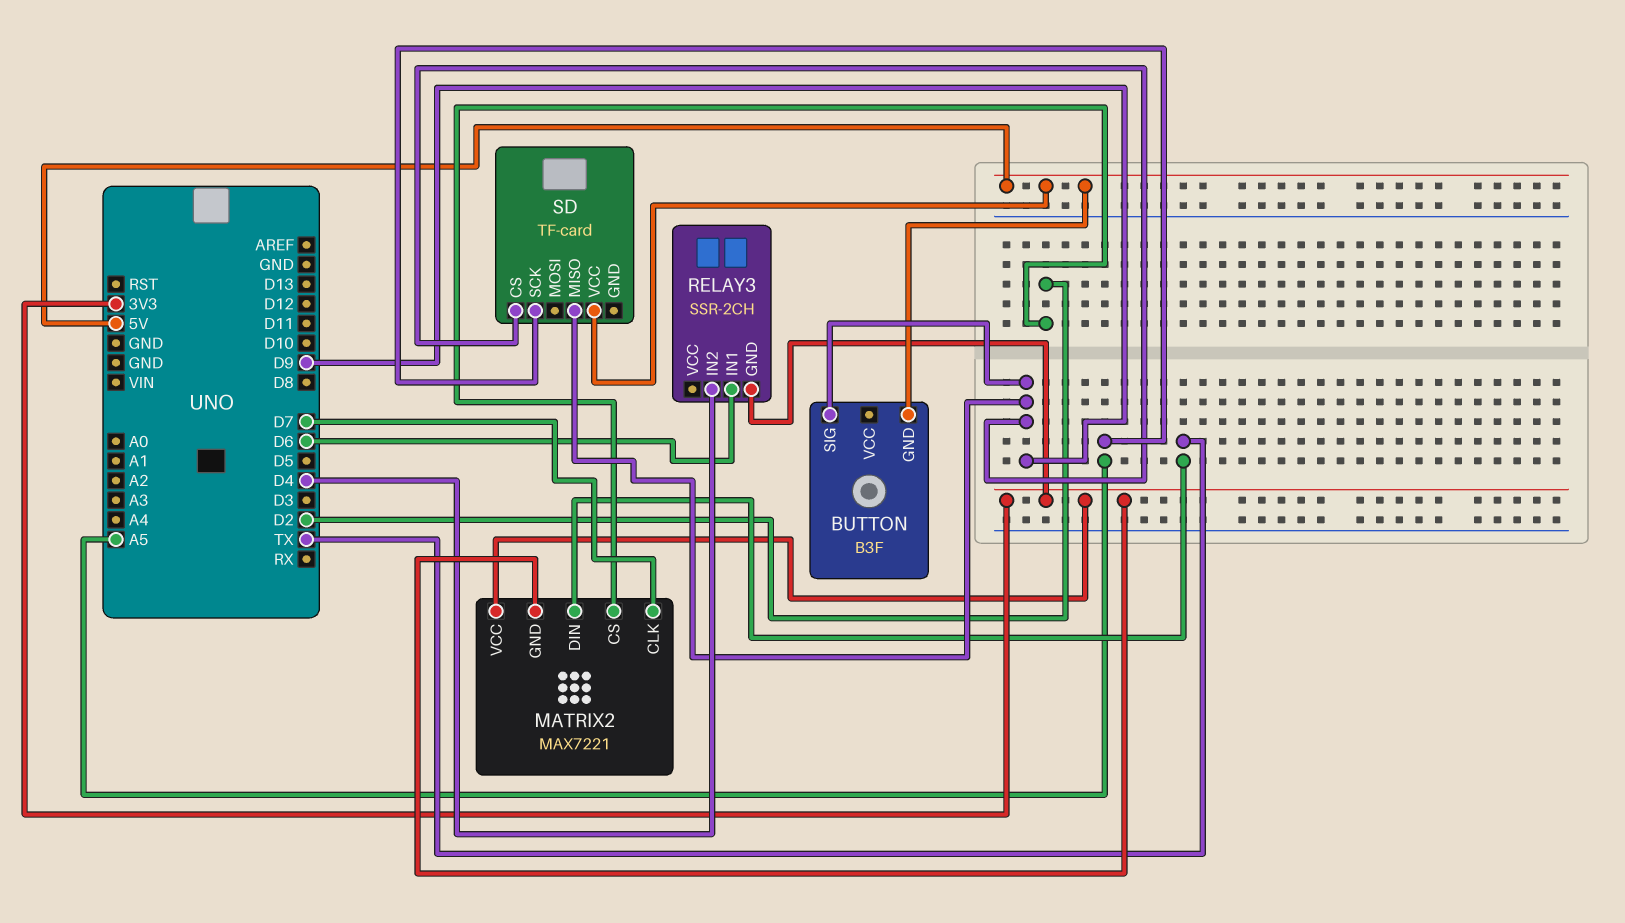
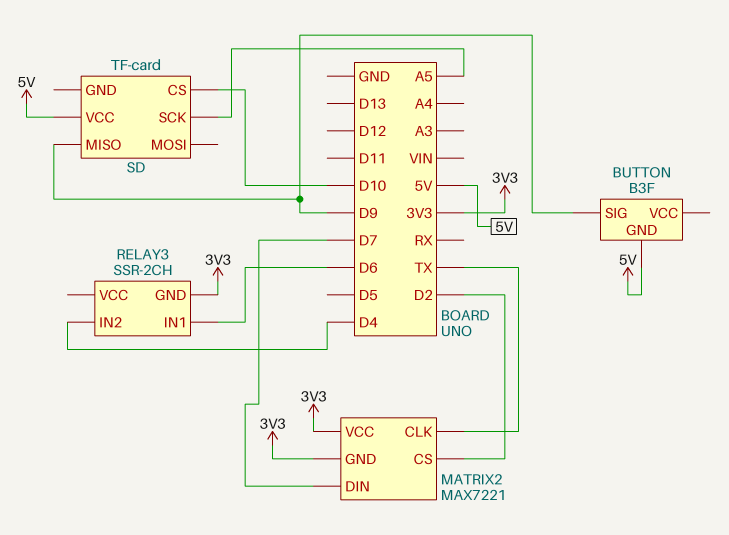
MATRIX2 pin CLK: D7 -> TX
MATRIX2 pin DIN: TX -> D7
SD pin CS: D9 -> D10

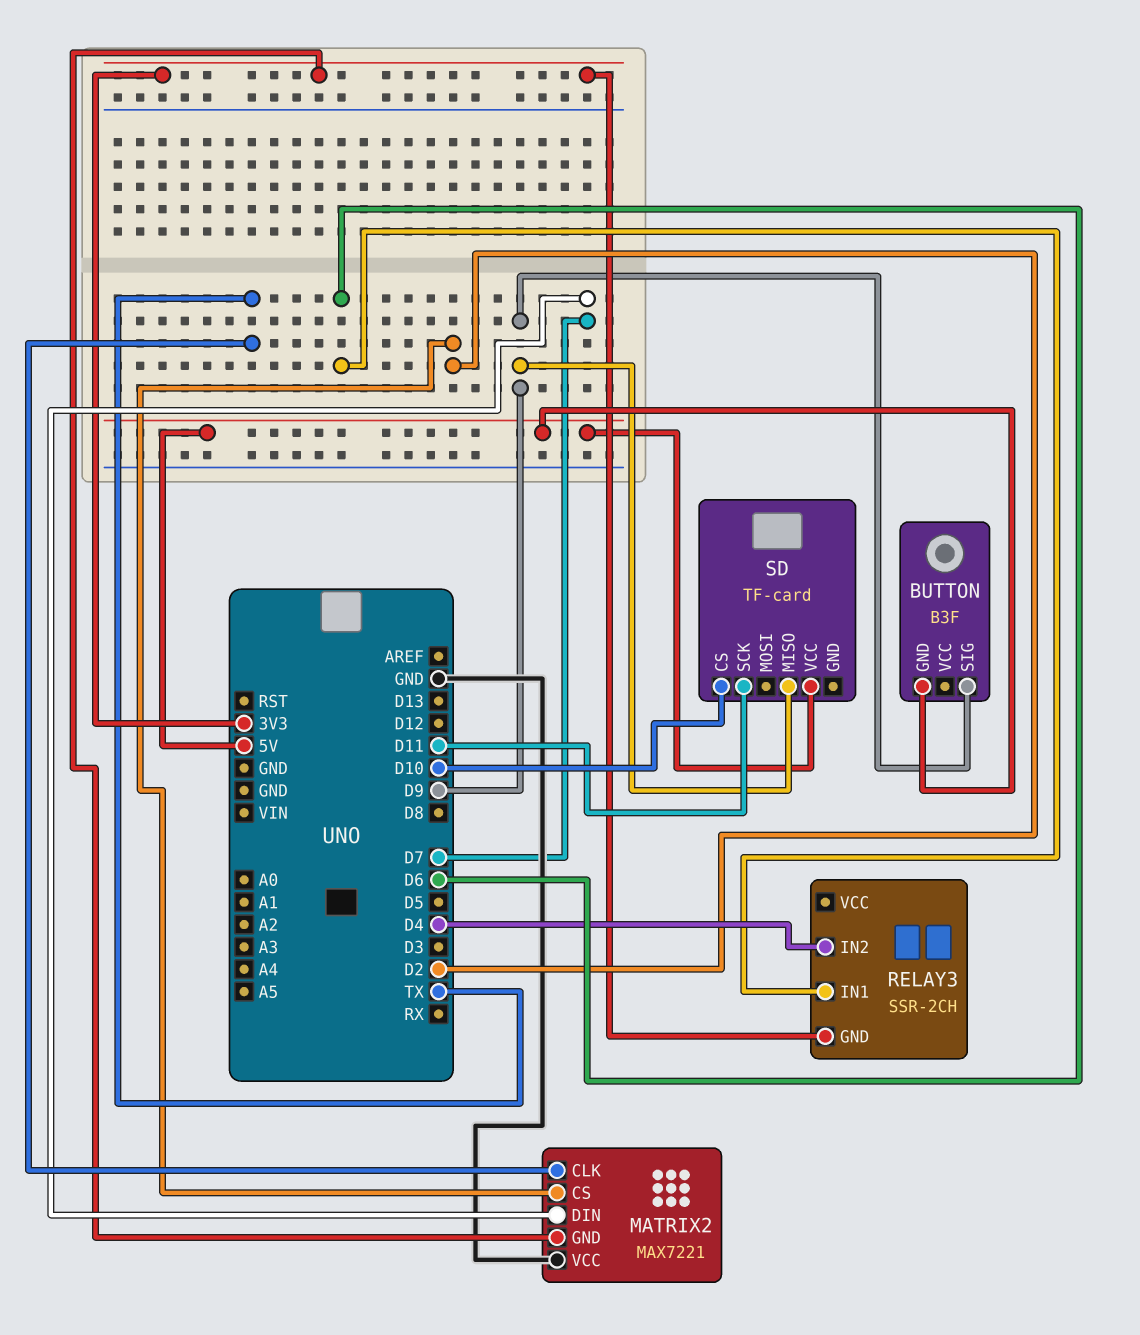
MATRIX2 pin VCC: 3V3 -> GND
SD pin SCK: A5 -> D11

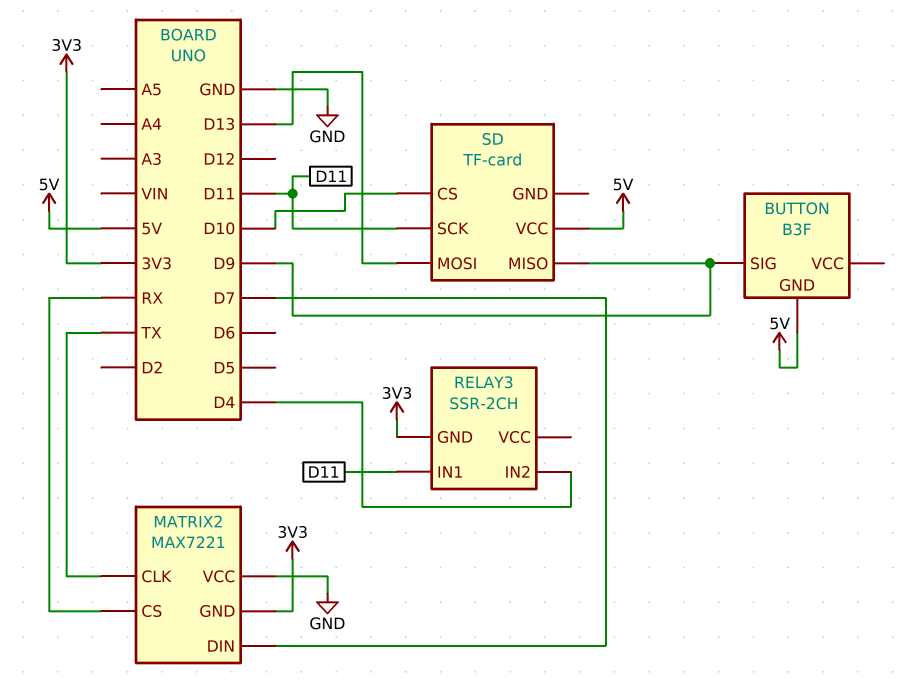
MATRIX2 pin CS: D2 -> RX
RELAY3 pin IN1: D6 -> D11
SD pin MOSI: none -> D13

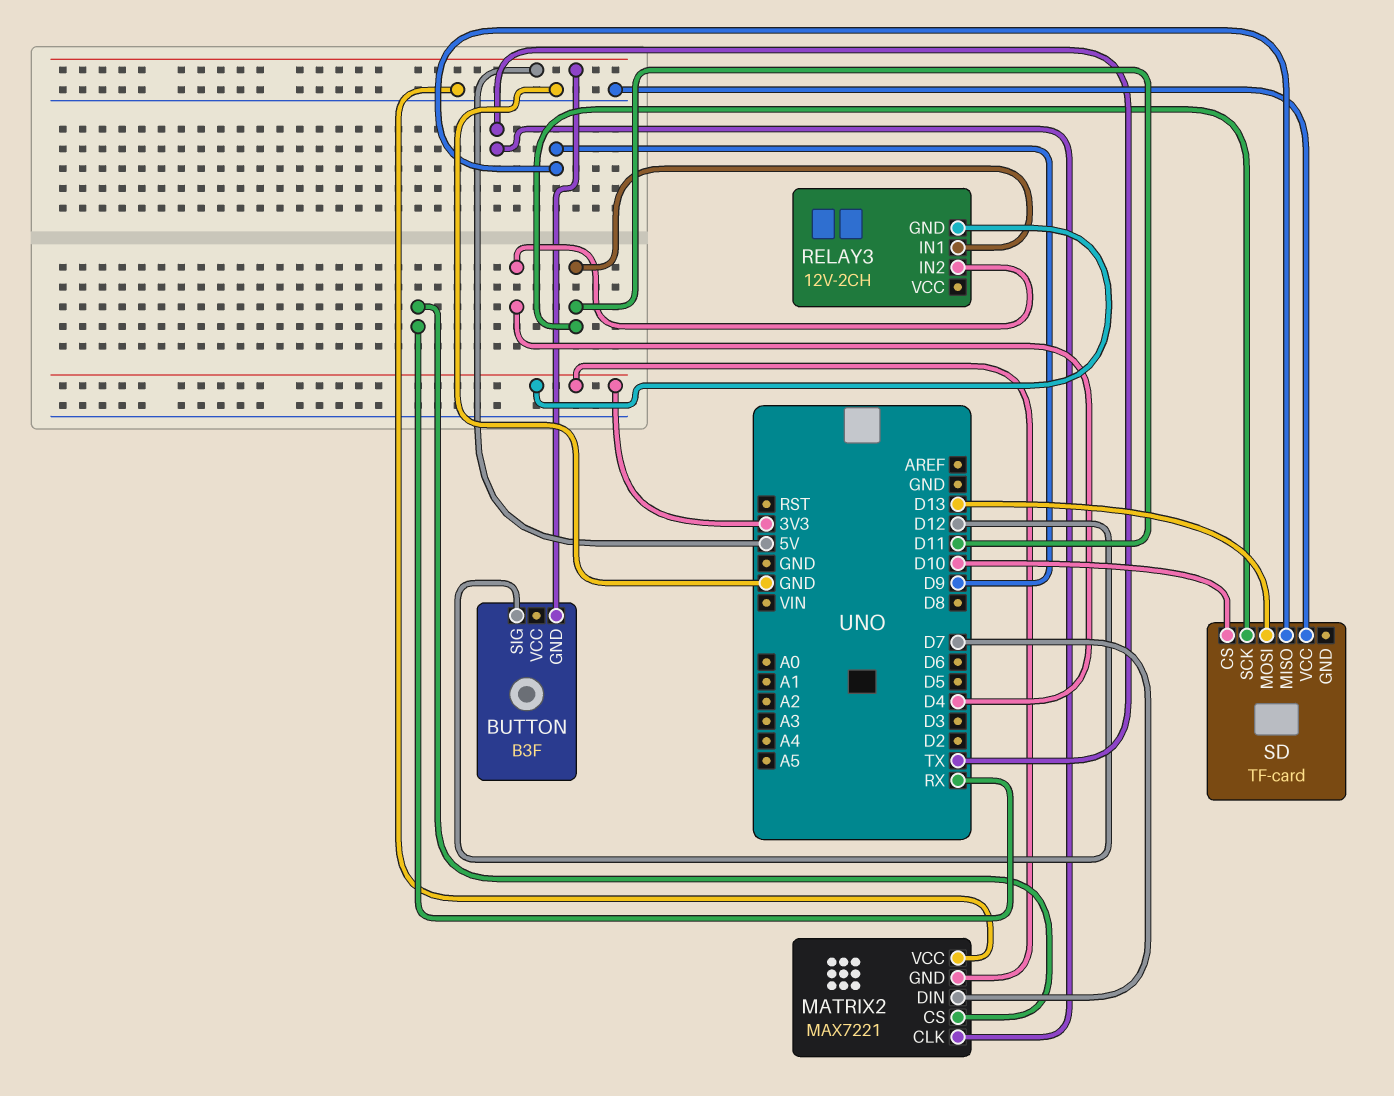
BUTTON pin SIG: D9 -> D12
RELAY3: SSR-2CH -> 12V-2CH
SD pin VCC: 5V -> GND

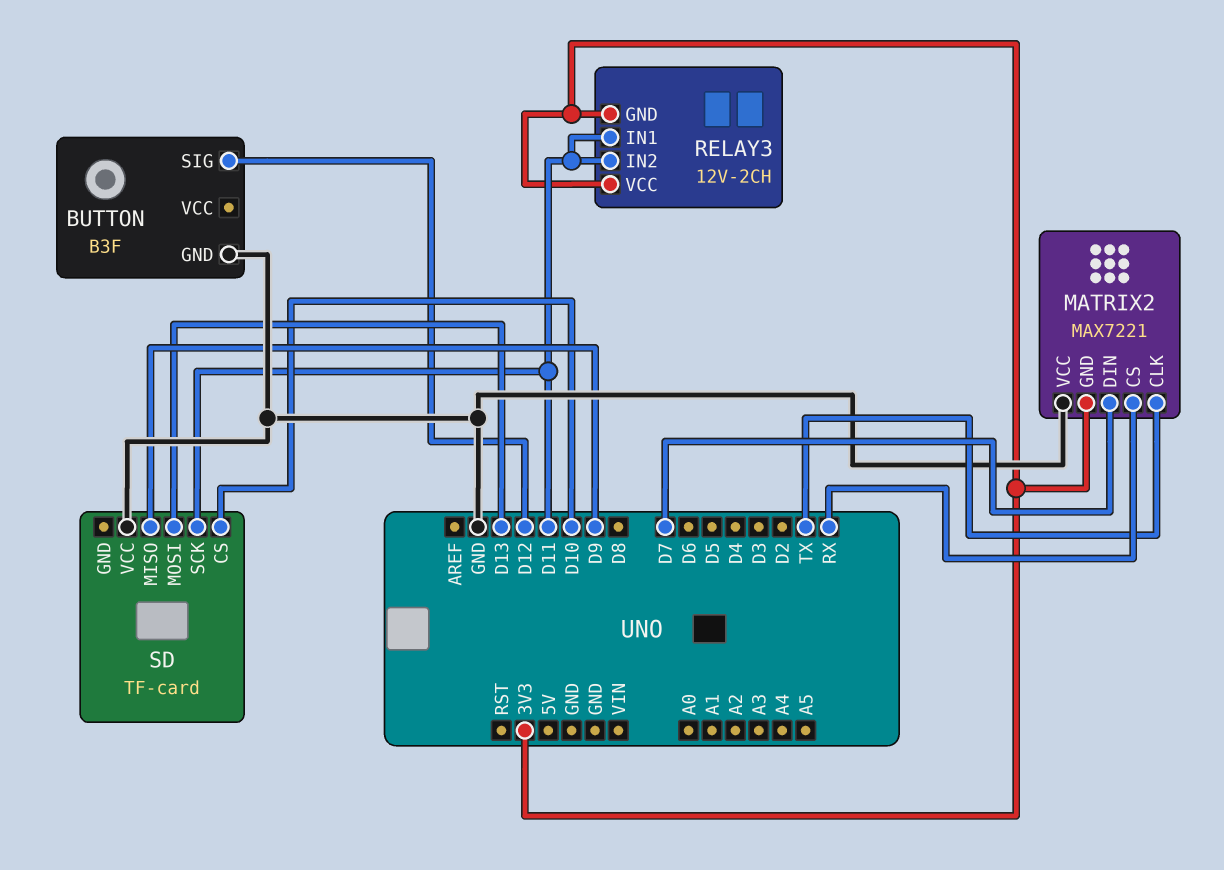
BUTTON pin GND: 5V -> GND
RELAY3 pin IN2: D4 -> D11
RELAY3 pin VCC: none -> 3V3

